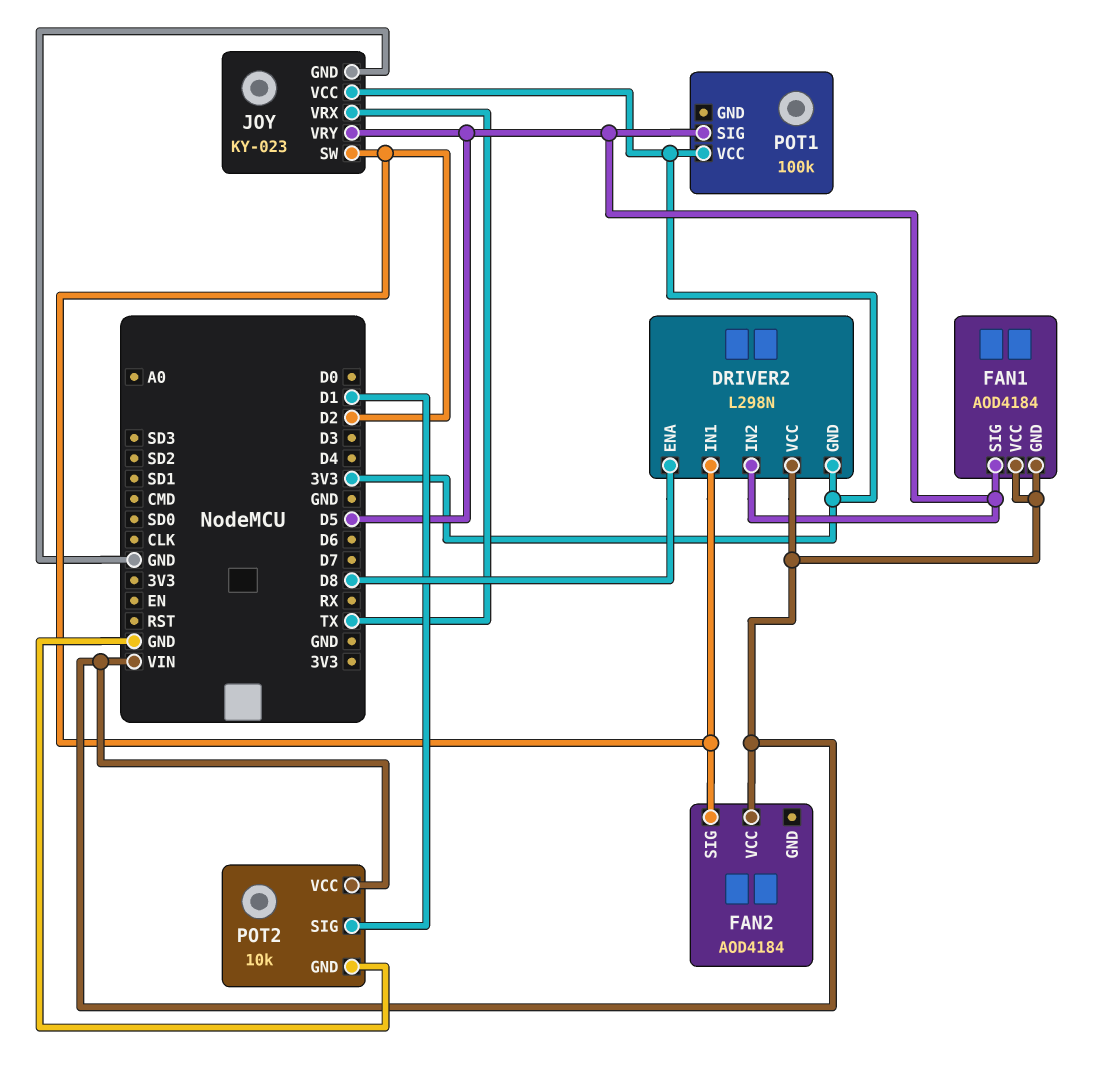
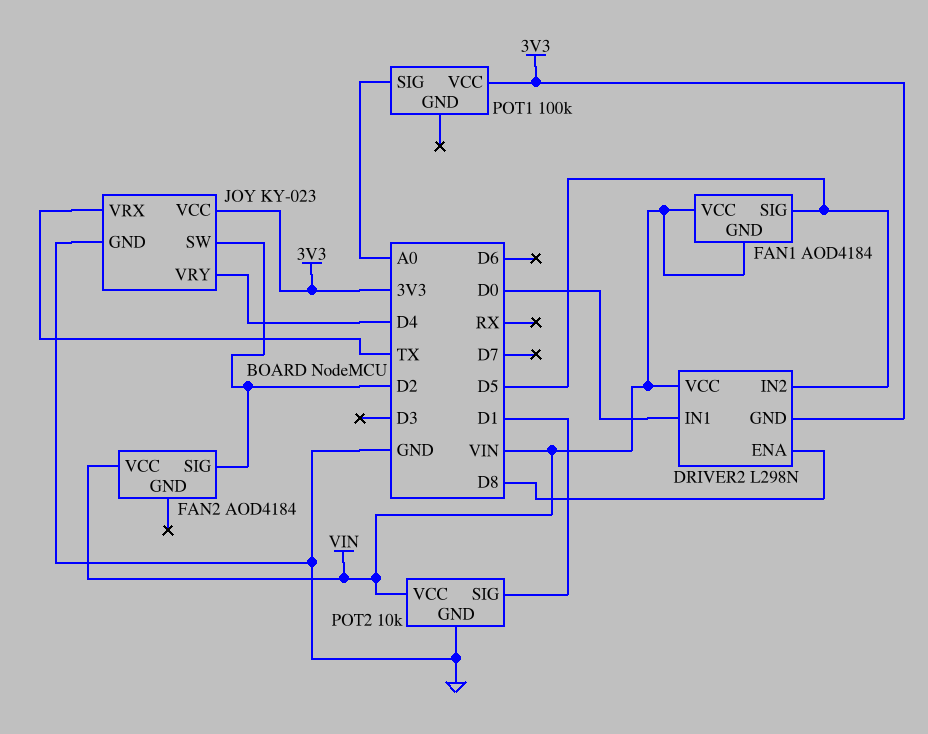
DRIVER2 pin IN1: D2 -> D0
JOY pin VRY: D5 -> D4
POT1 pin SIG: D5 -> A0

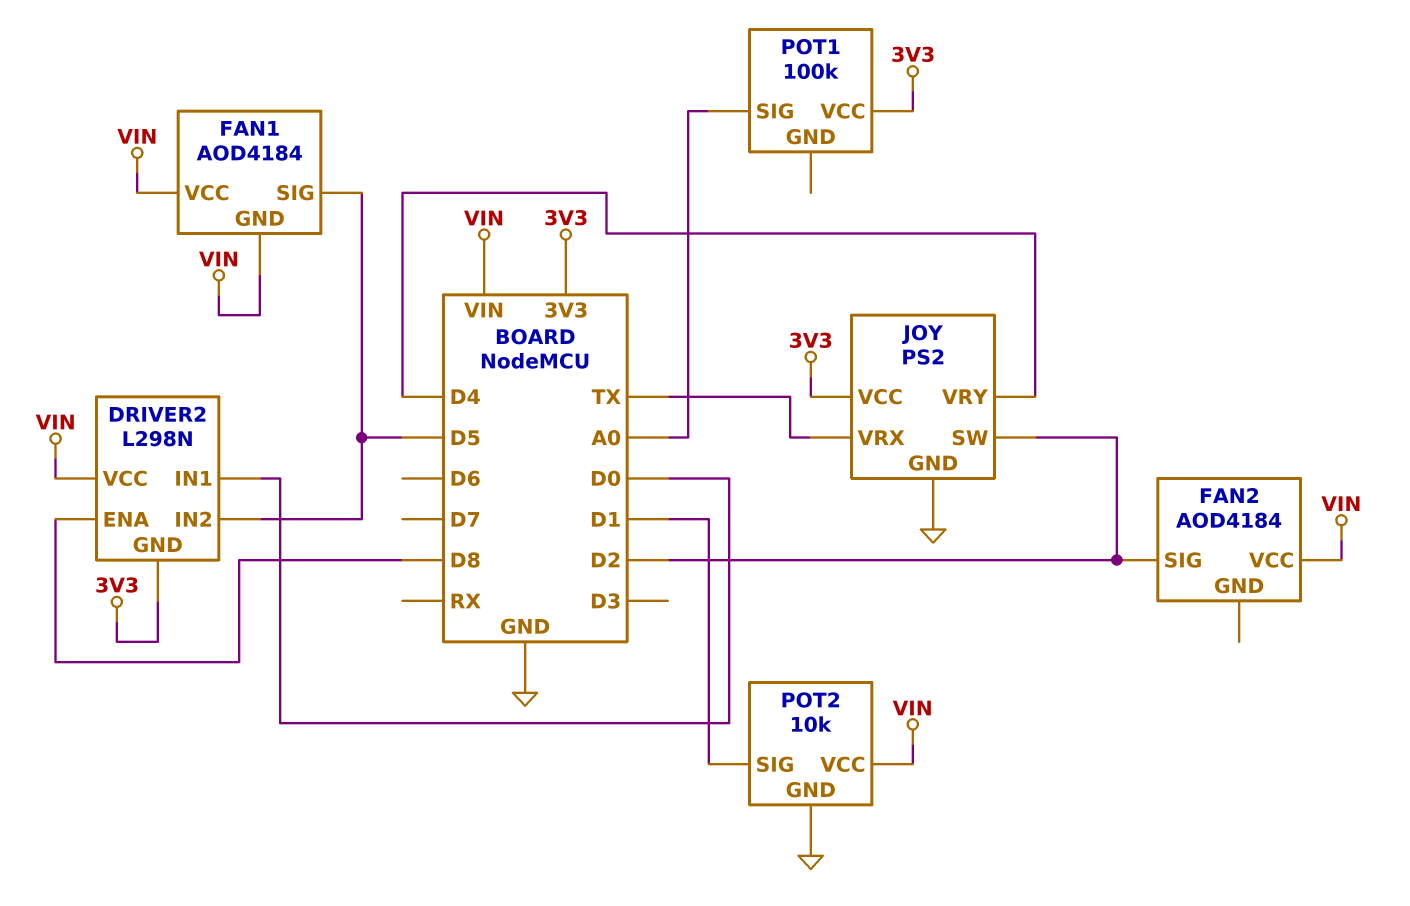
JOY: KY-023 -> PS2

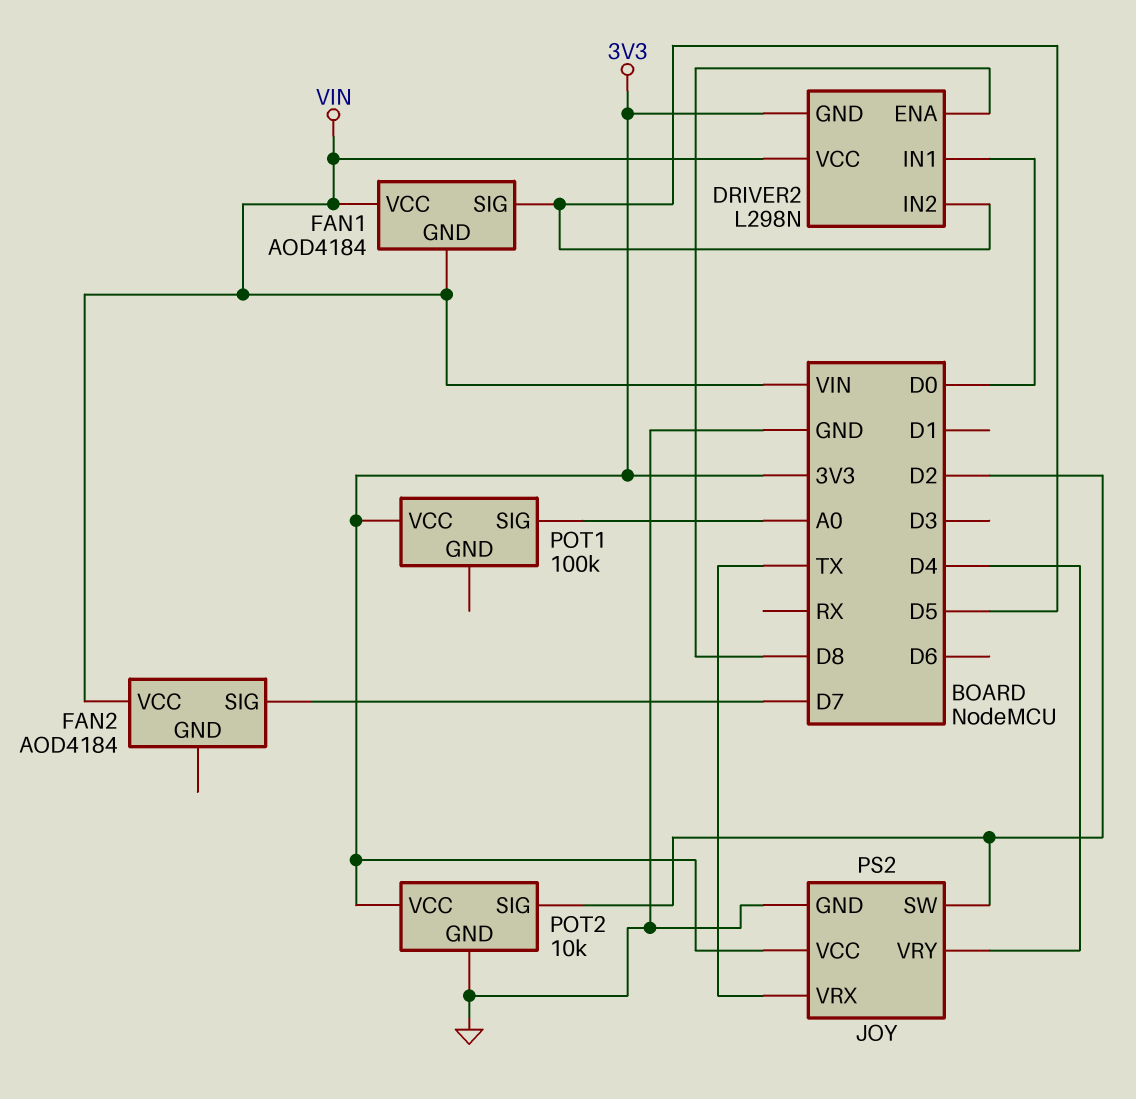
FAN2 pin SIG: D2 -> D7
POT2 pin SIG: D1 -> D2
POT2 pin VCC: VIN -> 3V3

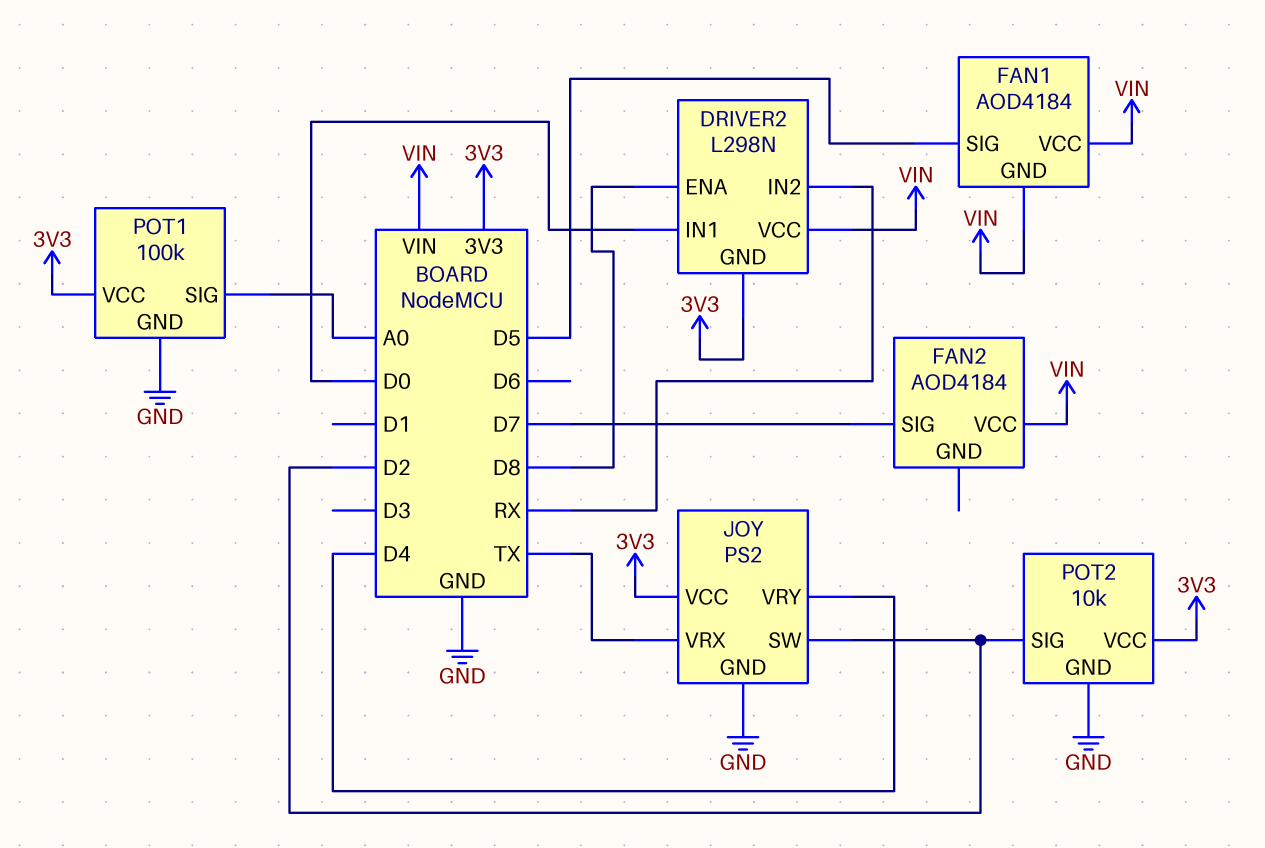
DRIVER2 pin IN2: D5 -> RX
POT1 pin GND: none -> GND

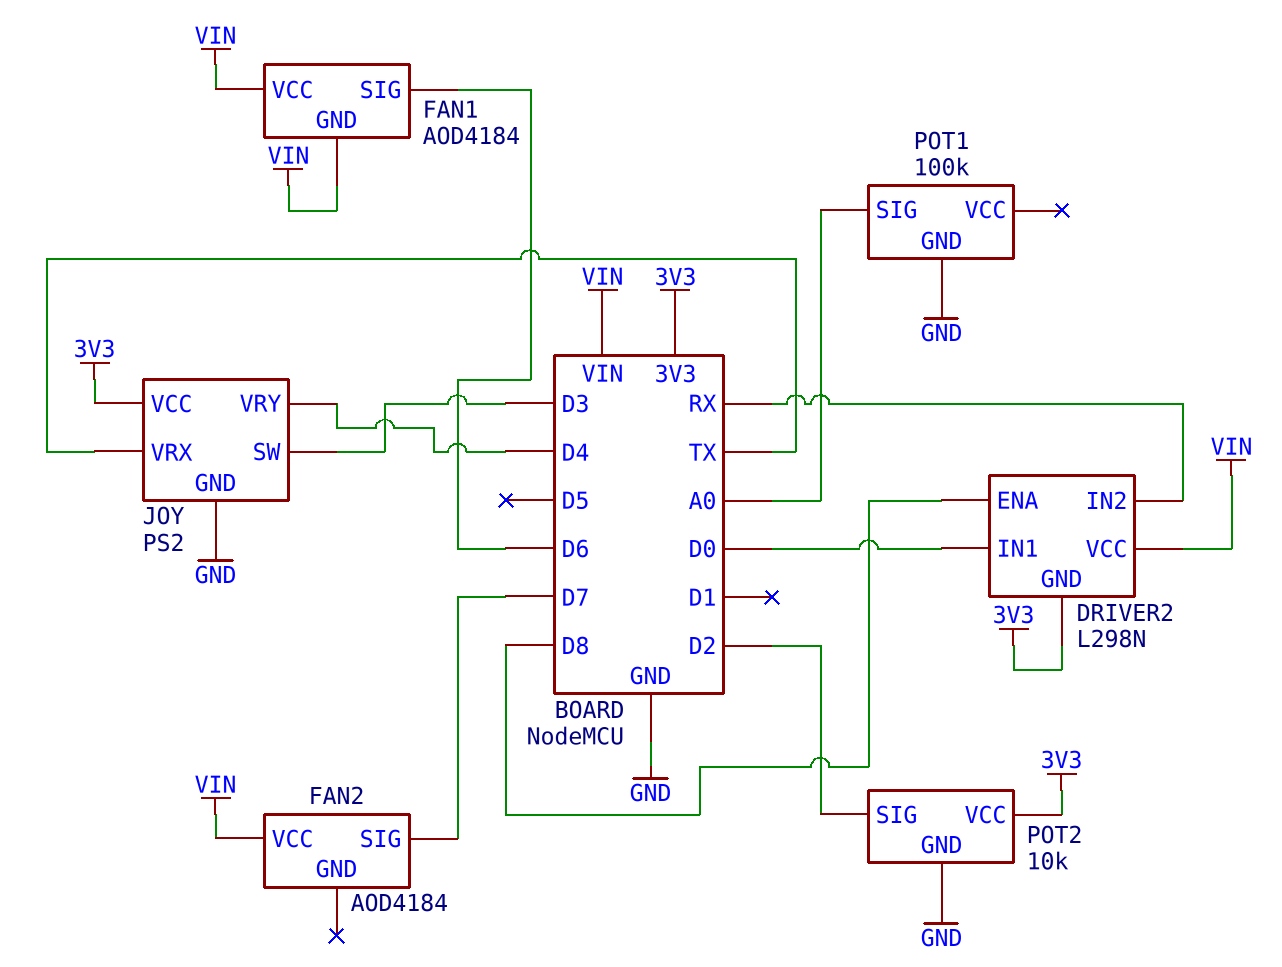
FAN1 pin SIG: D5 -> D6
JOY pin SW: D2 -> D3
POT1 pin VCC: 3V3 -> none

